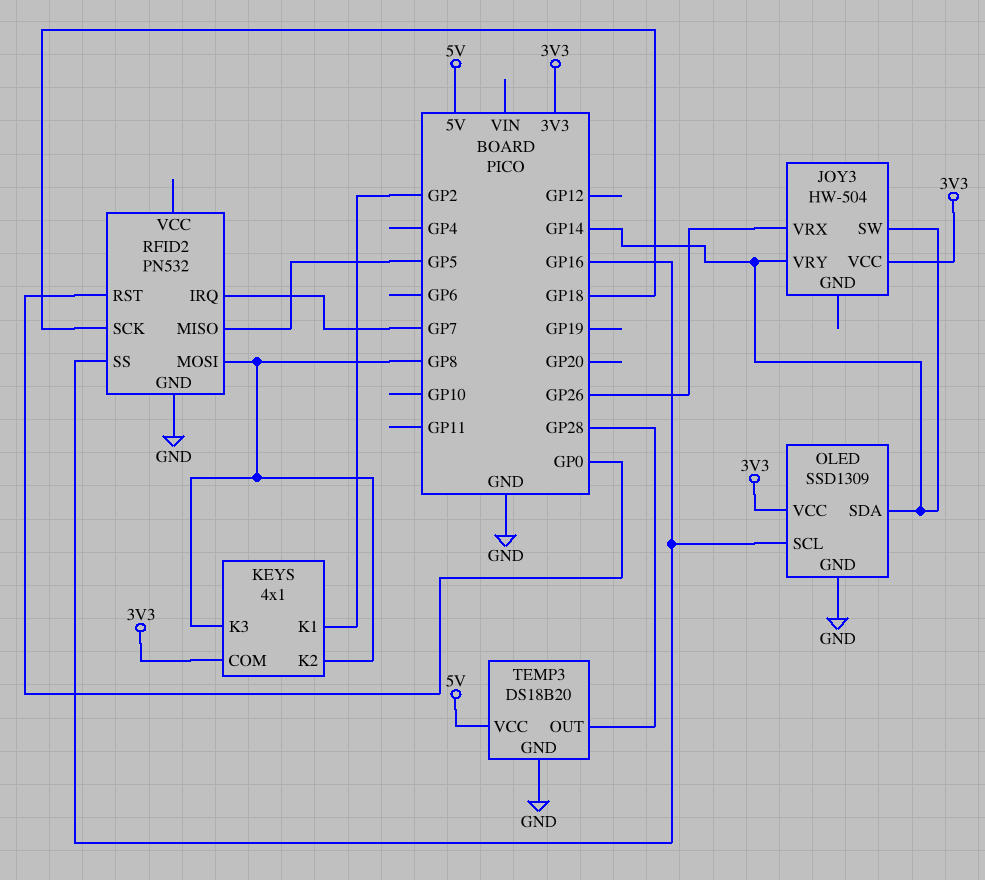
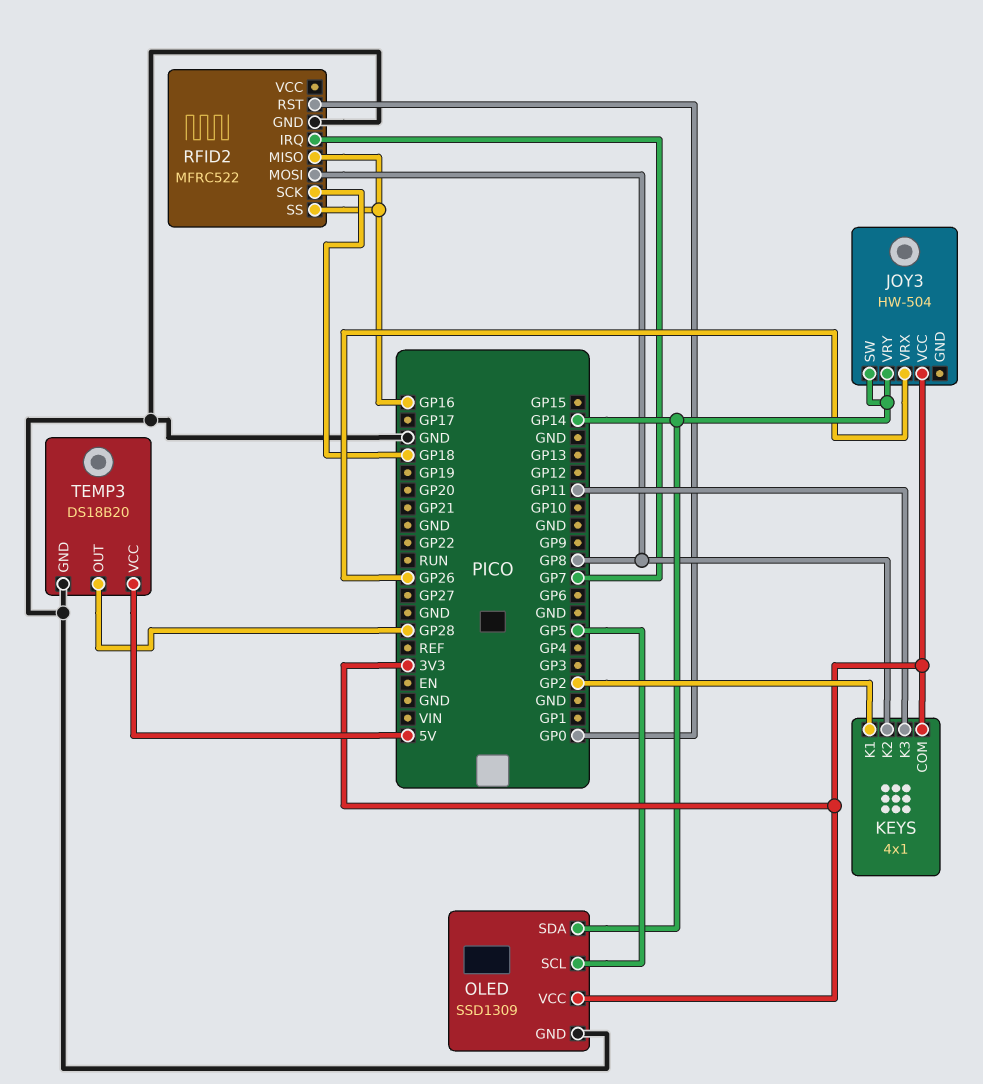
KEYS pin K3: GP8 -> GP11
OLED pin SCL: GP16 -> GP5
RFID2: PN532 -> MFRC522
RFID2 pin MISO: GP5 -> GP16

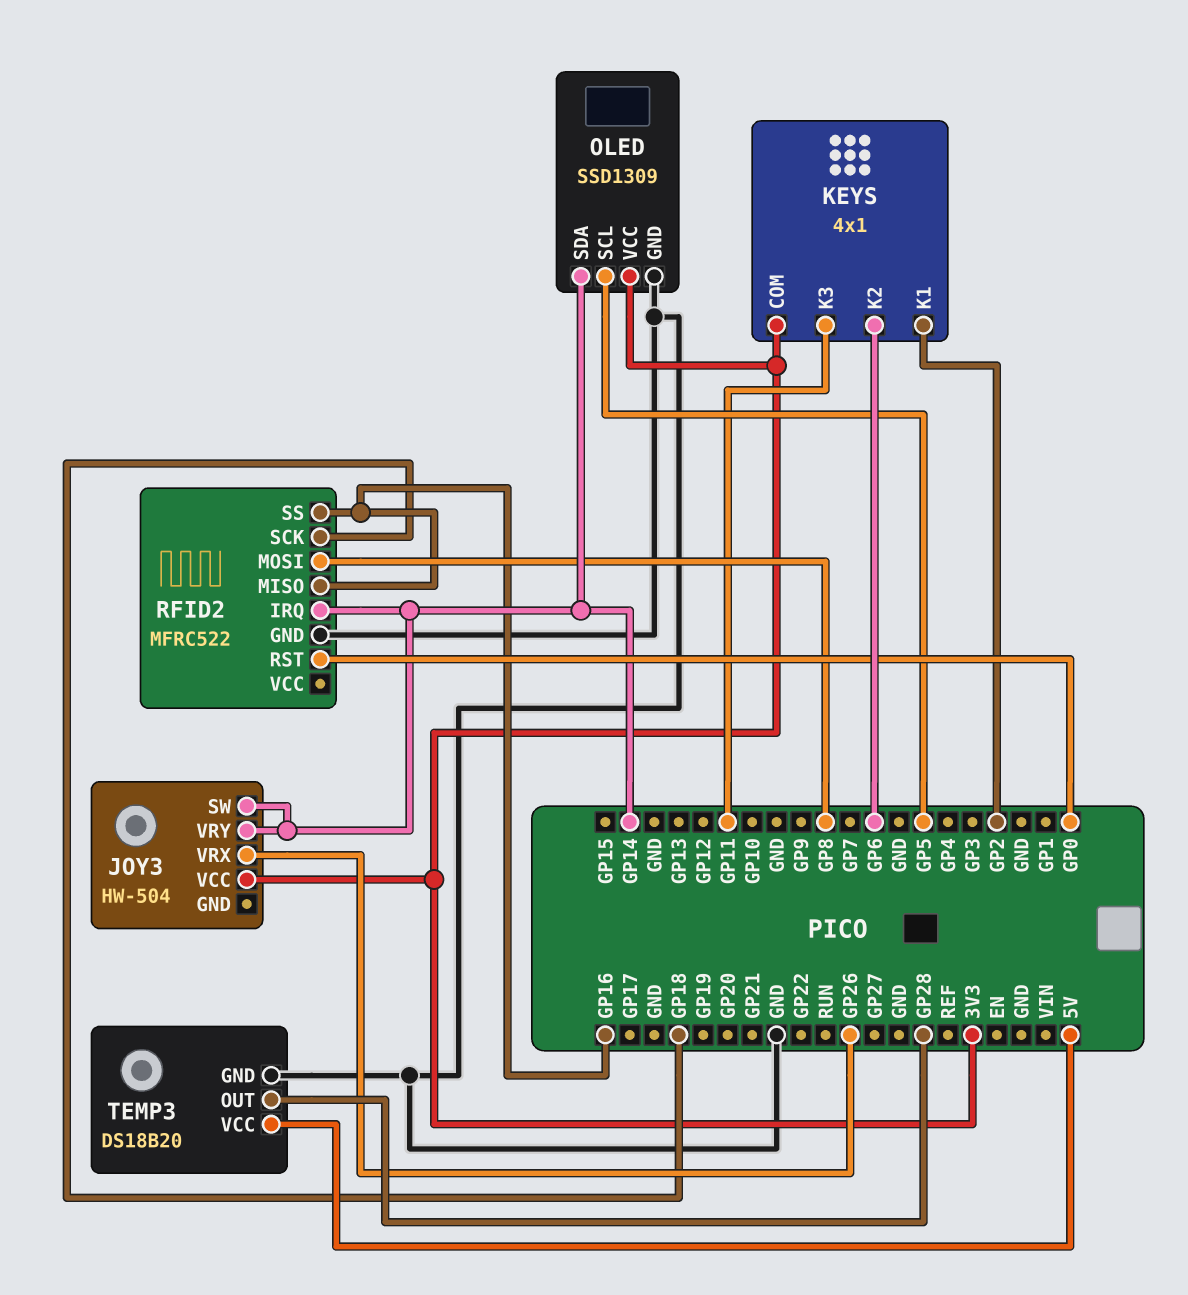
KEYS pin K2: GP8 -> GP6
RFID2 pin IRQ: GP7 -> GP14

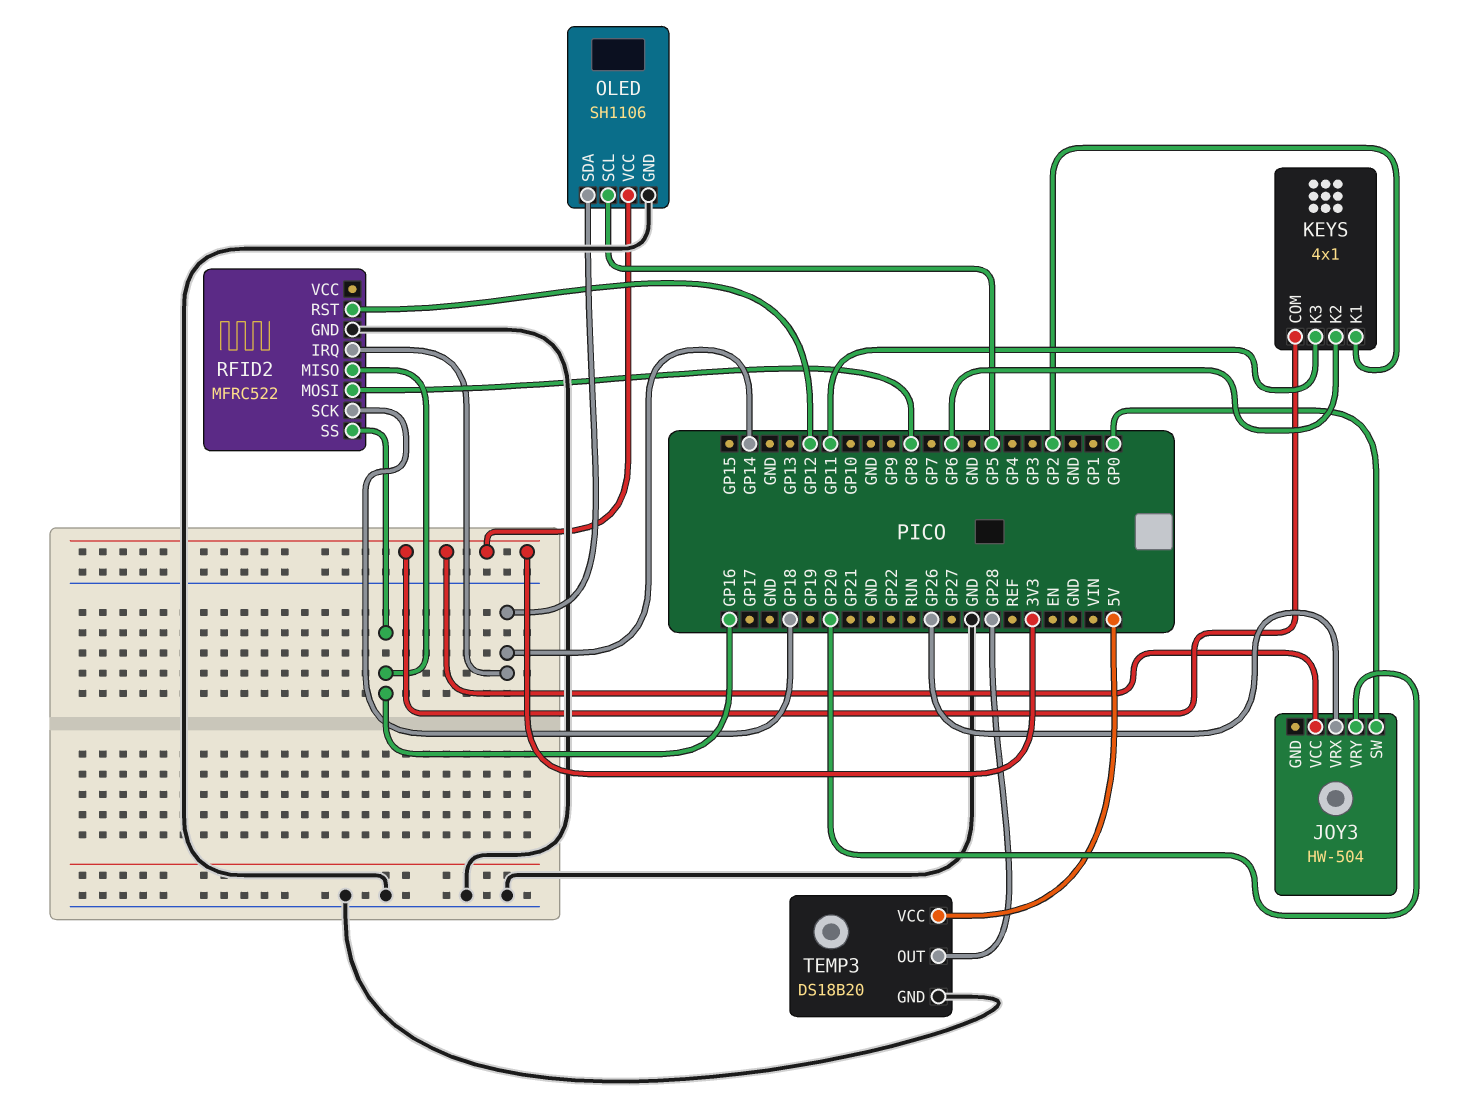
JOY3 pin SW: GP14 -> GP0
JOY3 pin VRY: GP14 -> GP20
OLED: SSD1309 -> SH1106
RFID2 pin RST: GP0 -> GP12

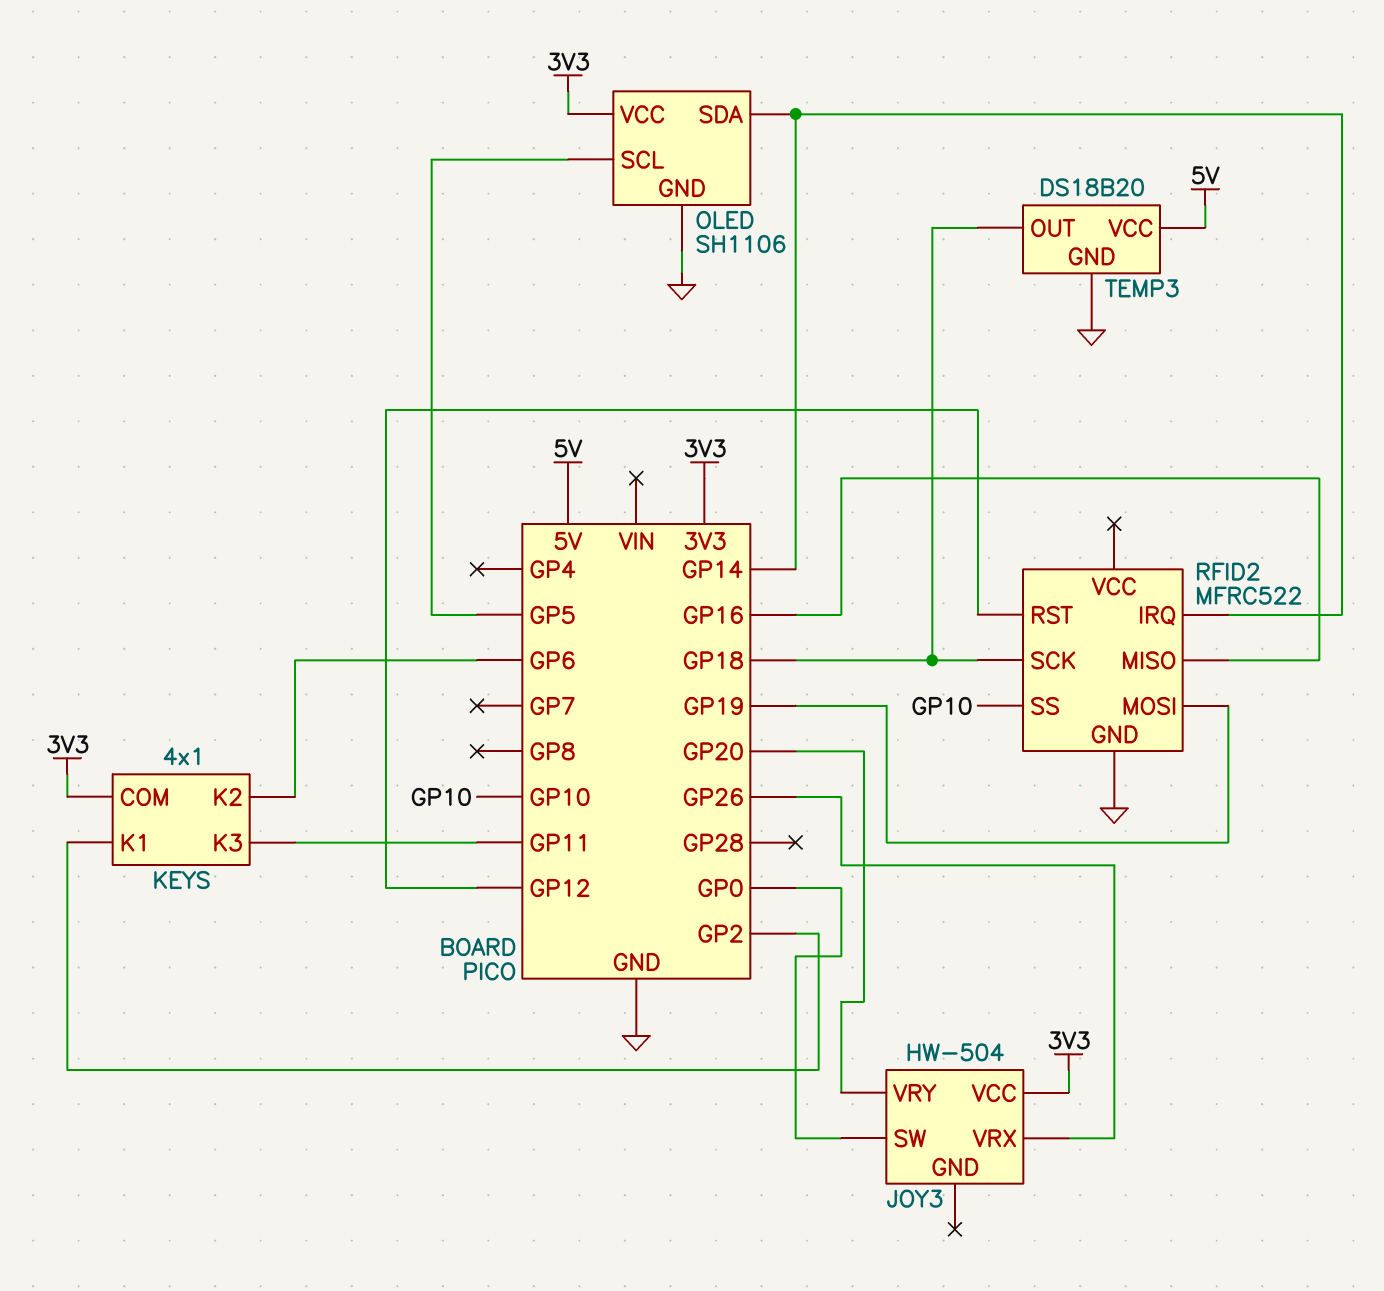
RFID2 pin MOSI: GP8 -> GP19
RFID2 pin SS: GP16 -> GP10
TEMP3 pin OUT: GP28 -> GP18

